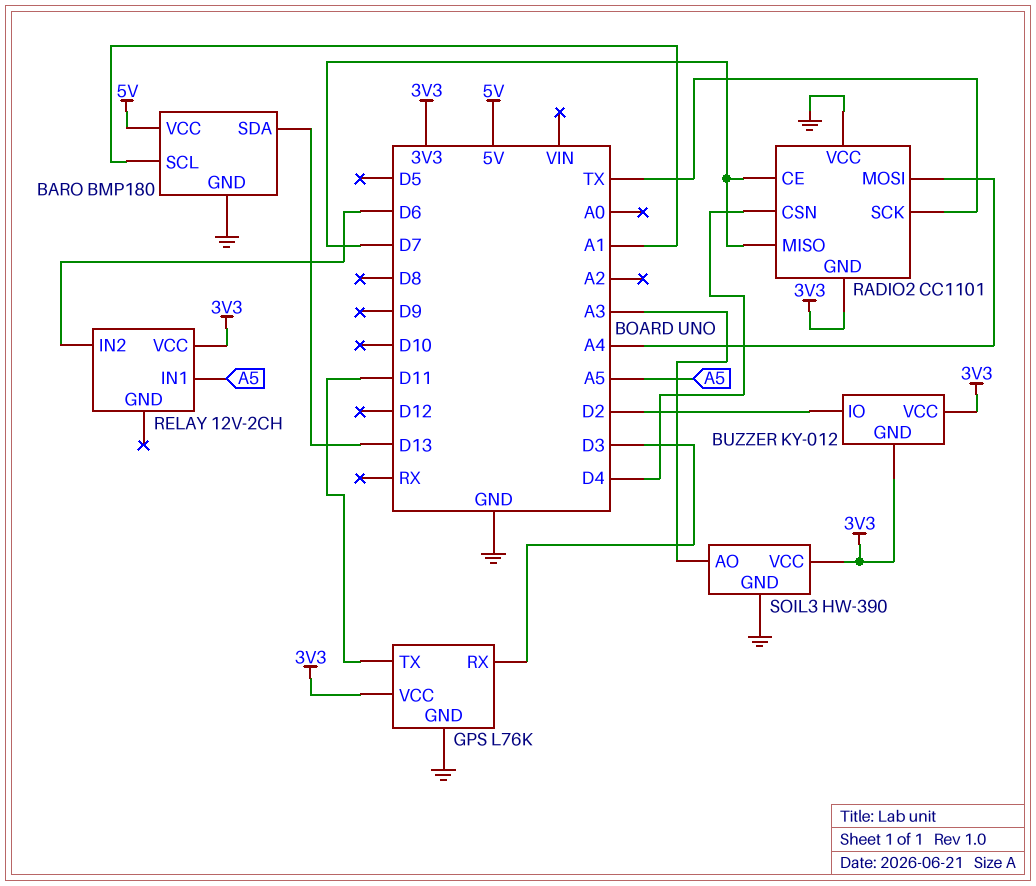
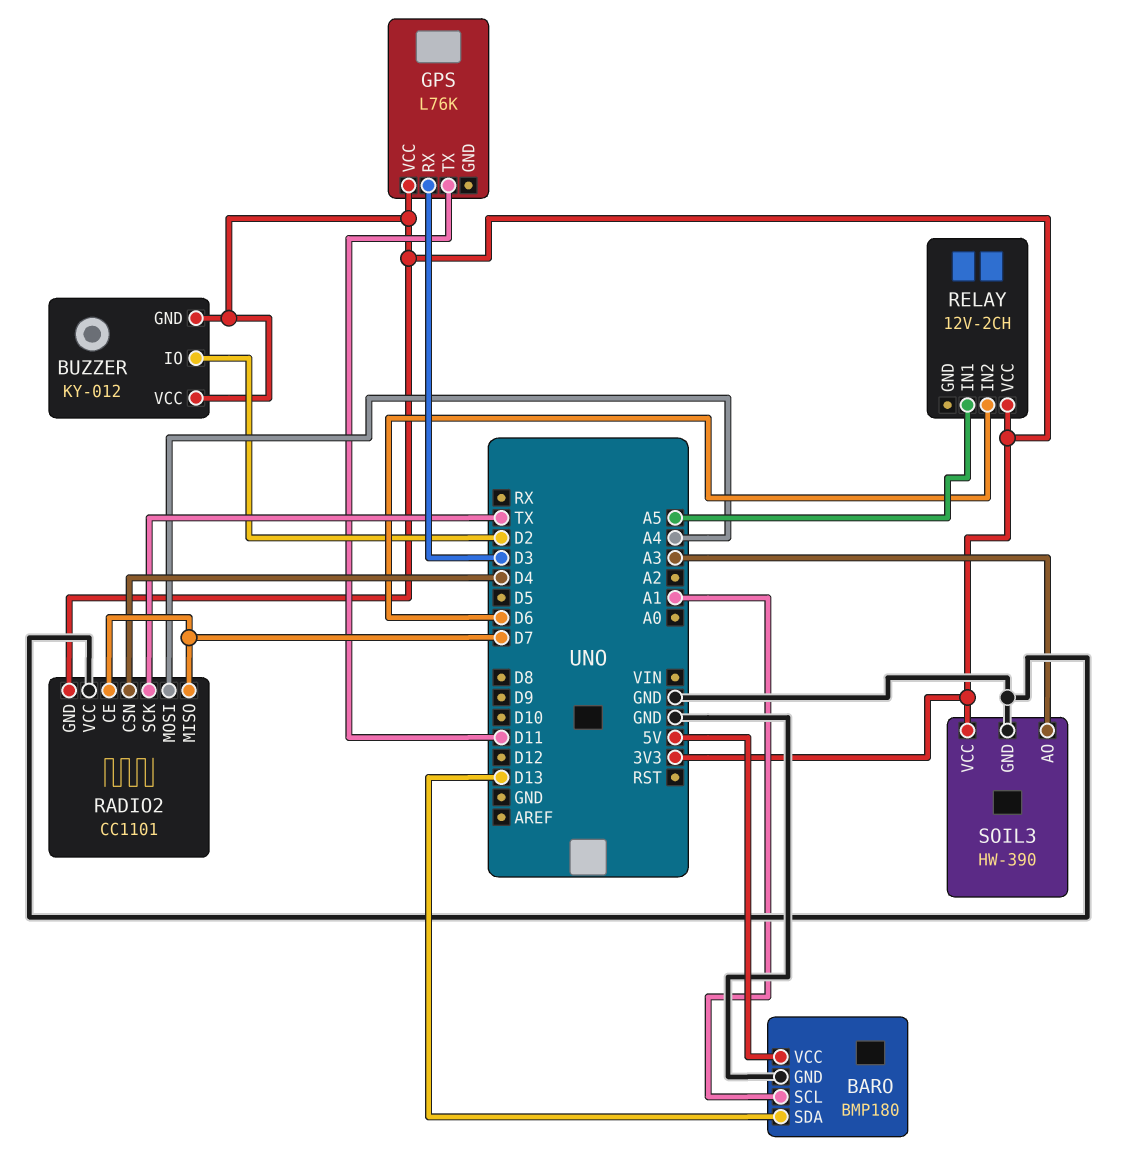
GPS pin GND: GND -> none

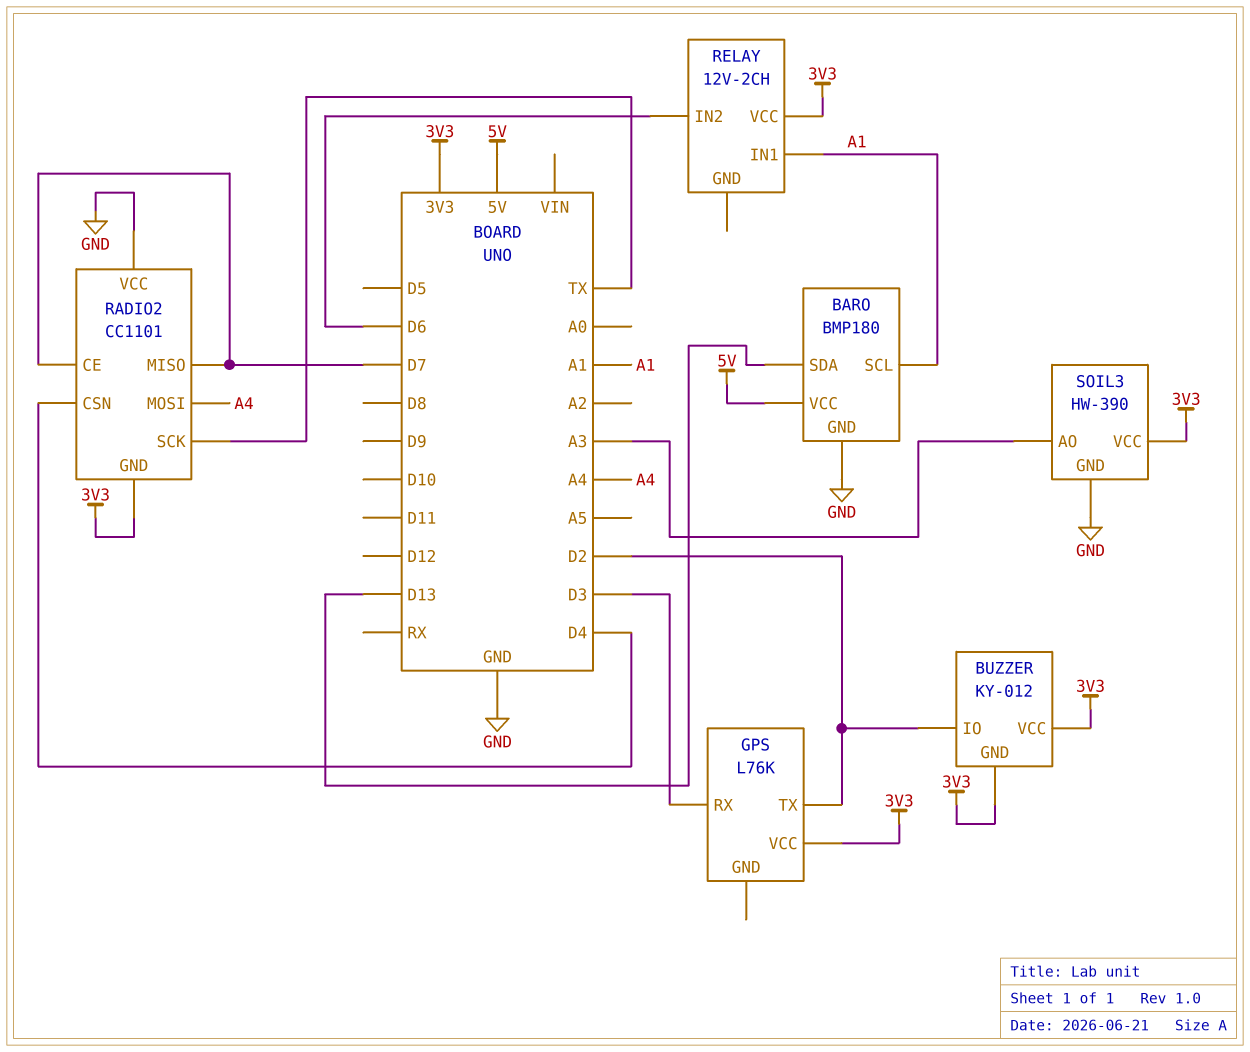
GPS pin TX: D11 -> D2
RELAY pin IN1: A5 -> A1

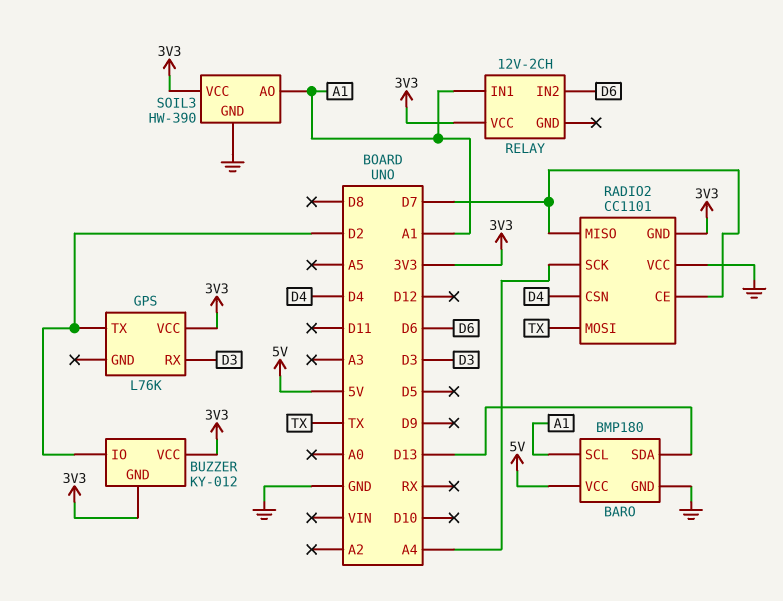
RADIO2 pin MOSI: A4 -> TX
RADIO2 pin SCK: TX -> A4
SOIL3 pin AO: A3 -> A1

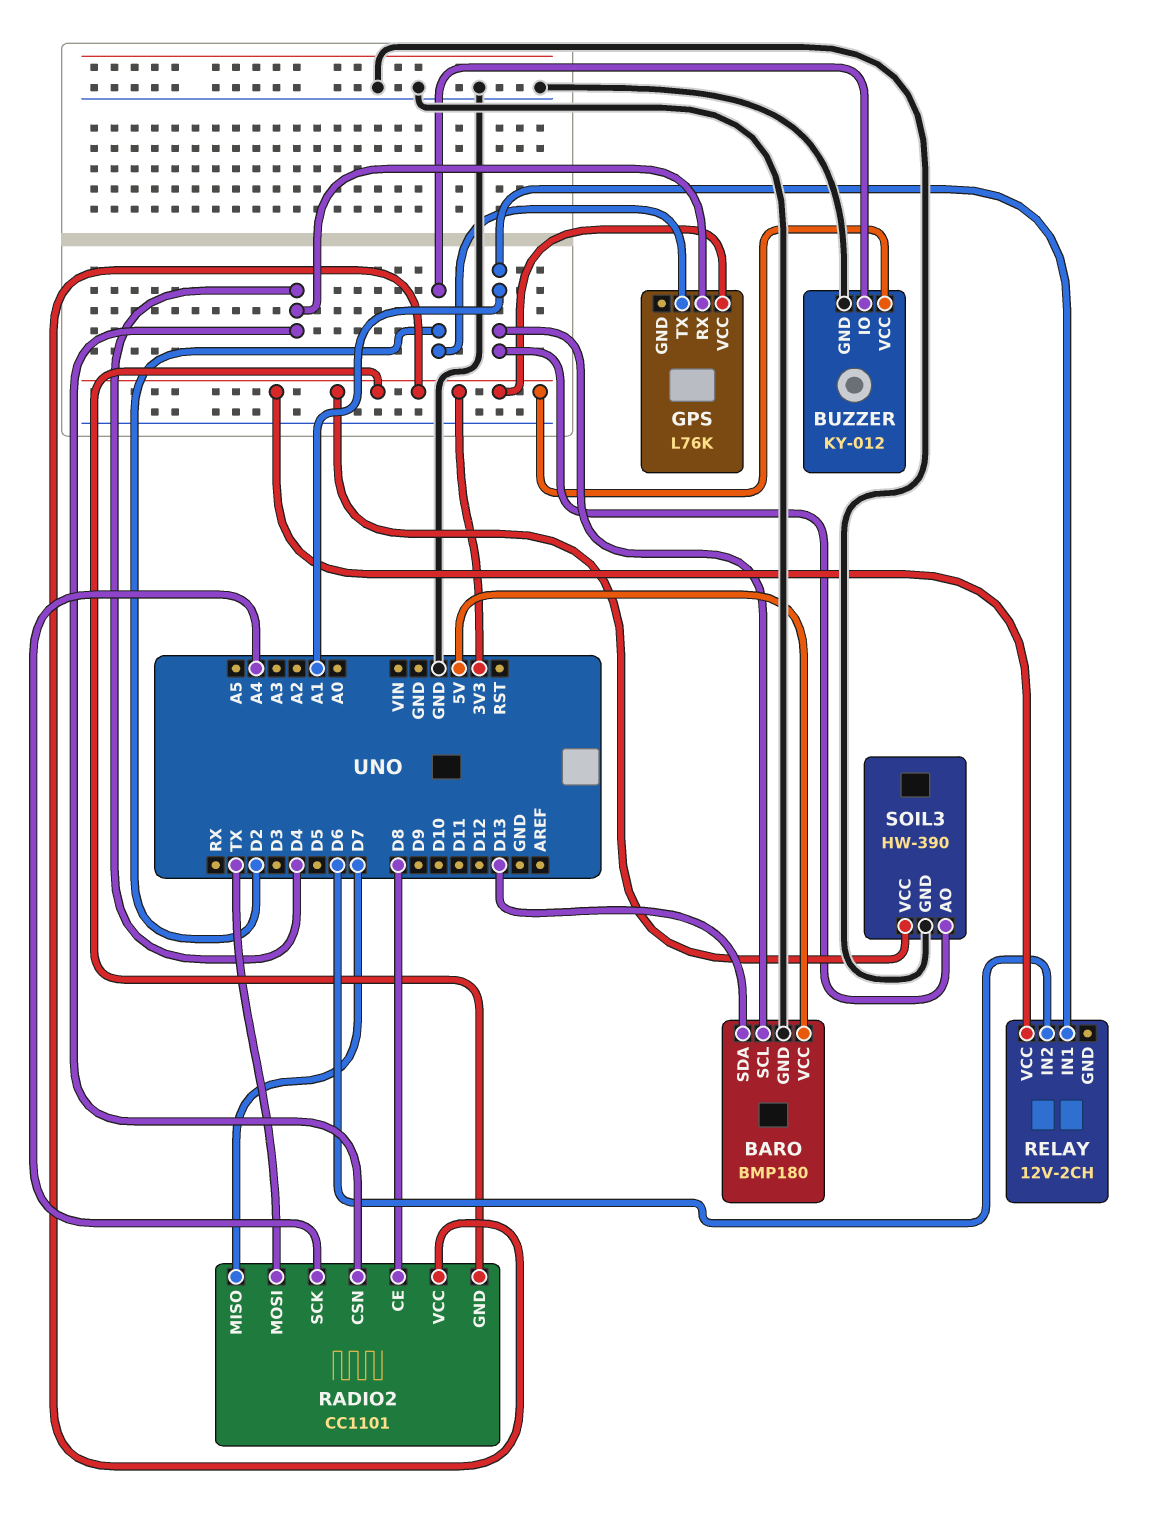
BUZZER pin GND: 3V3 -> GND
GPS pin RX: D3 -> D4
RADIO2 pin CE: D7 -> D8
RADIO2 pin VCC: GND -> 3V3

